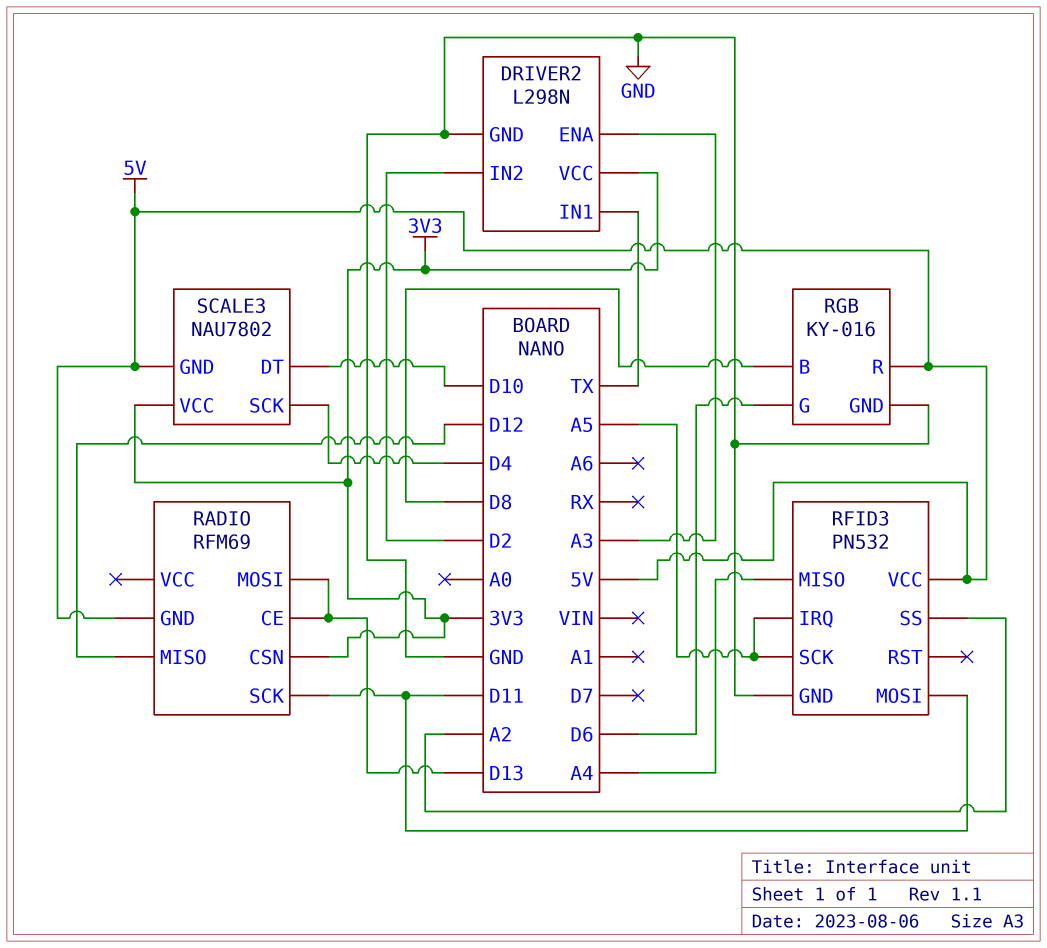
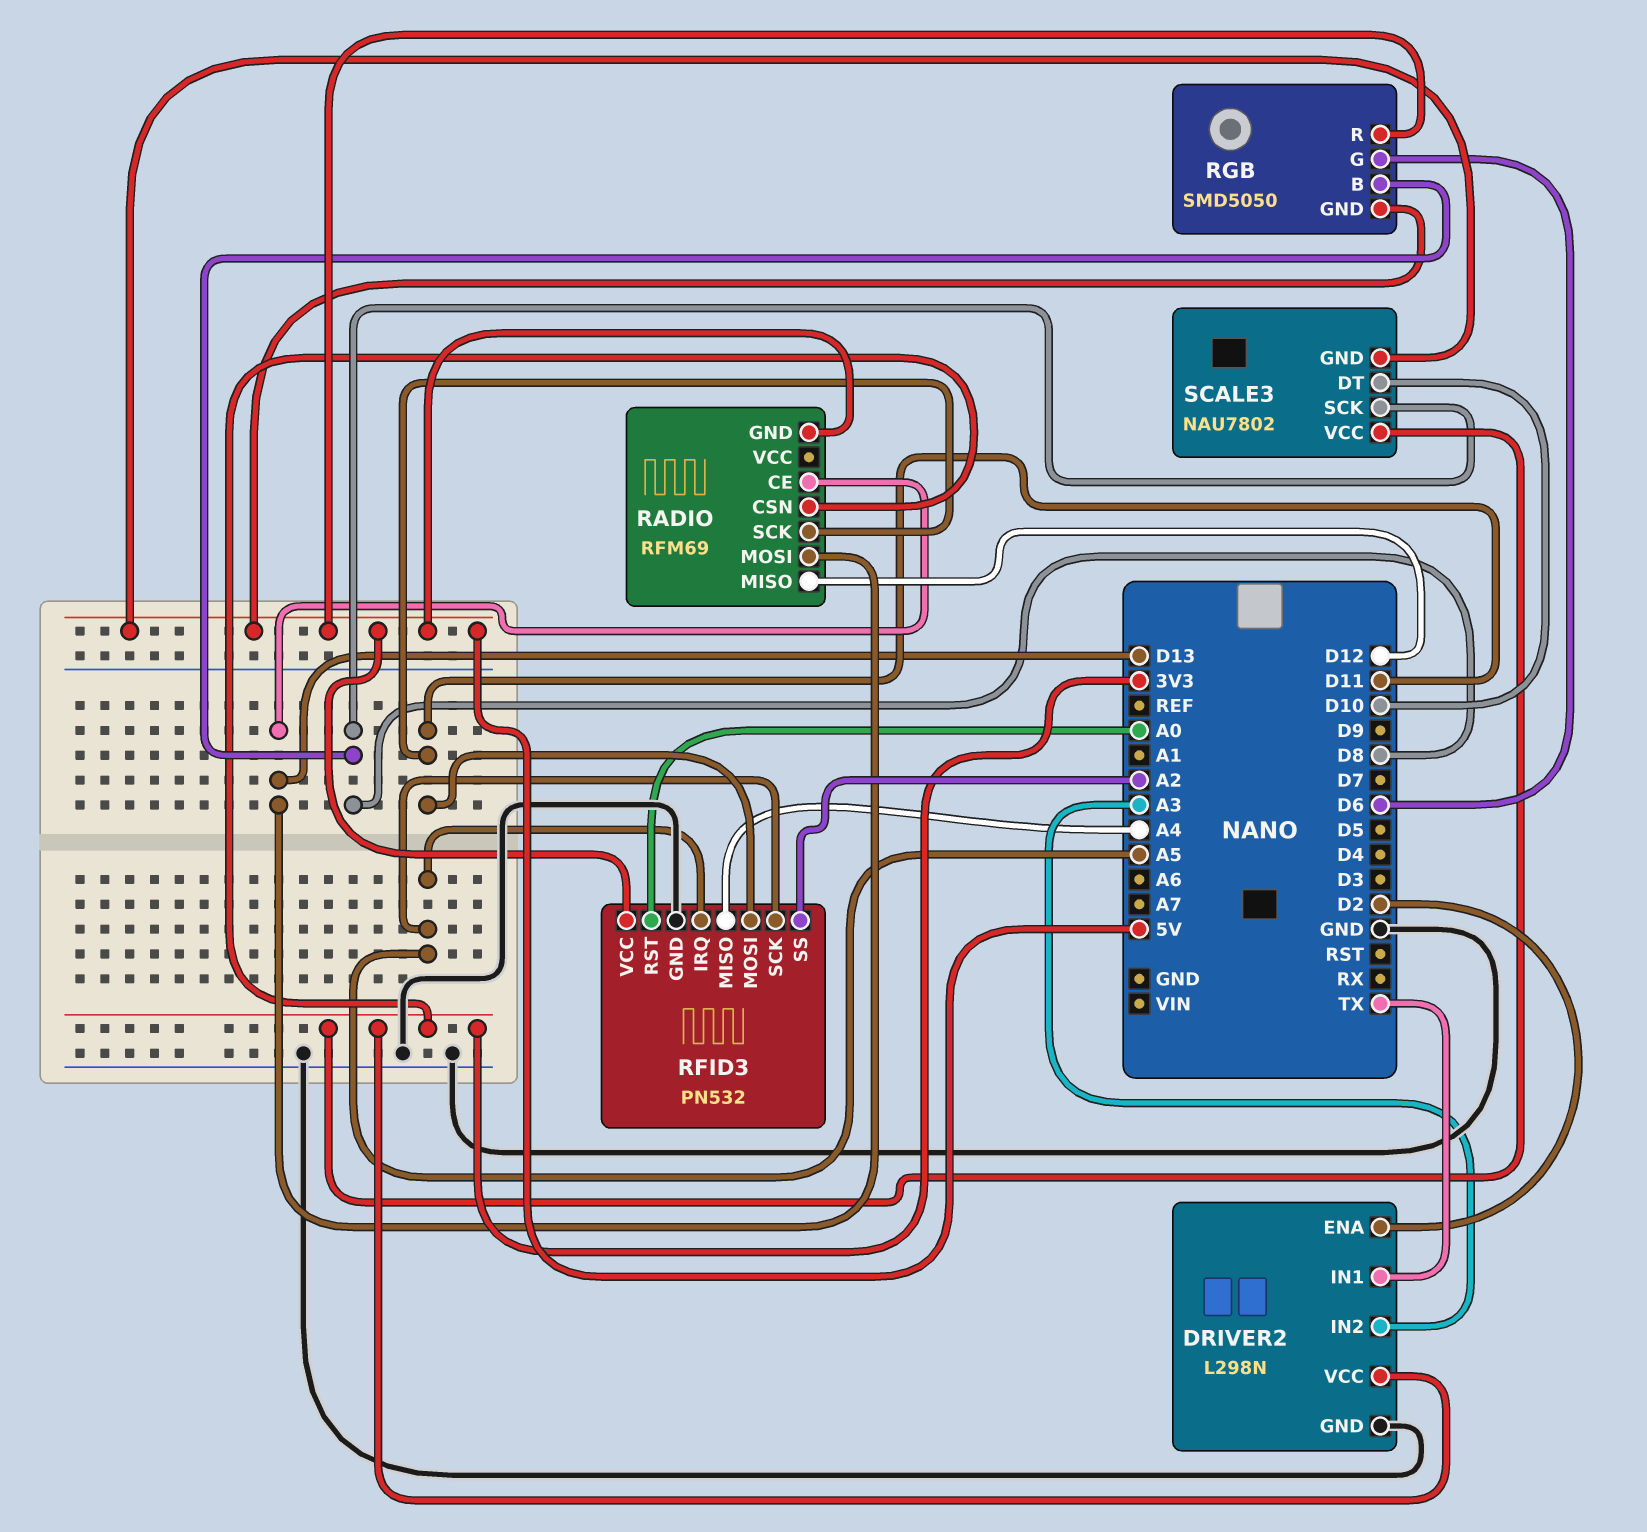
DRIVER2 pin ENA: A3 -> D2
DRIVER2 pin IN2: D2 -> A3
RFID3 pin RST: none -> A0
RGB: KY-016 -> SMD5050
RGB pin GND: GND -> 5V
SCALE3 pin SCK: D4 -> D8

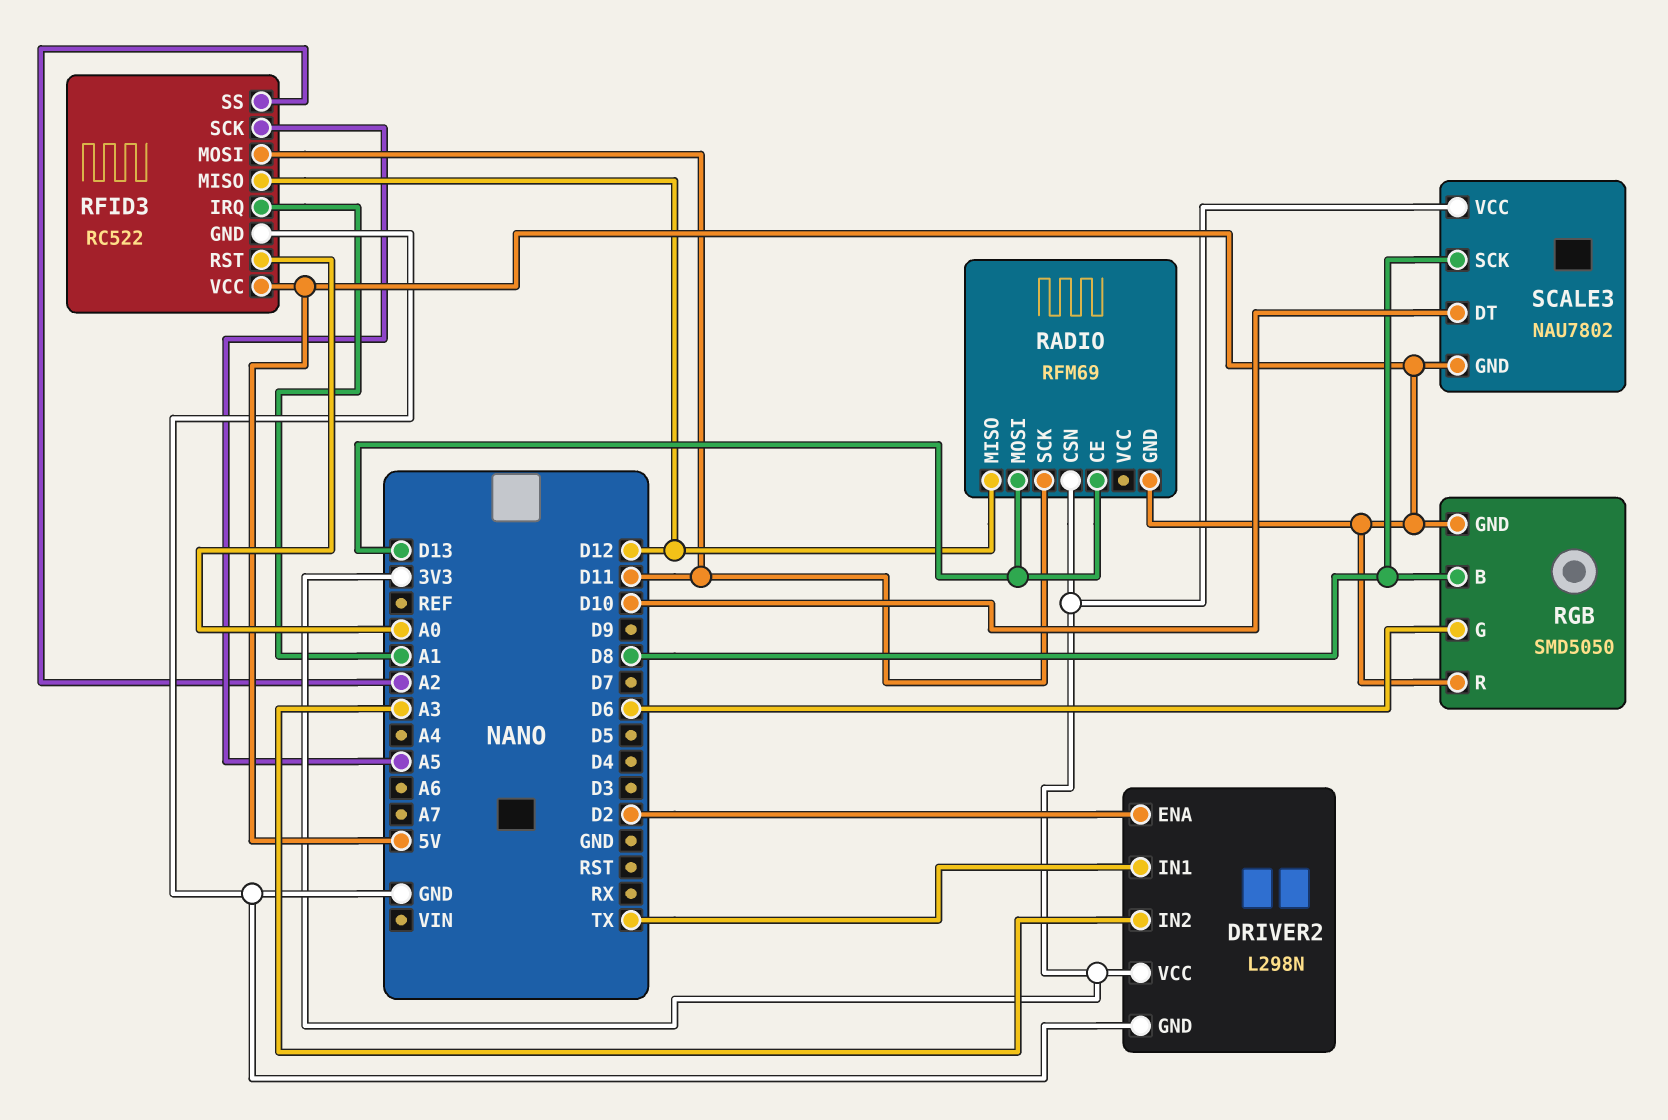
RFID3: PN532 -> RC522
RFID3 pin IRQ: A5 -> A1
RFID3 pin MISO: A4 -> D12

